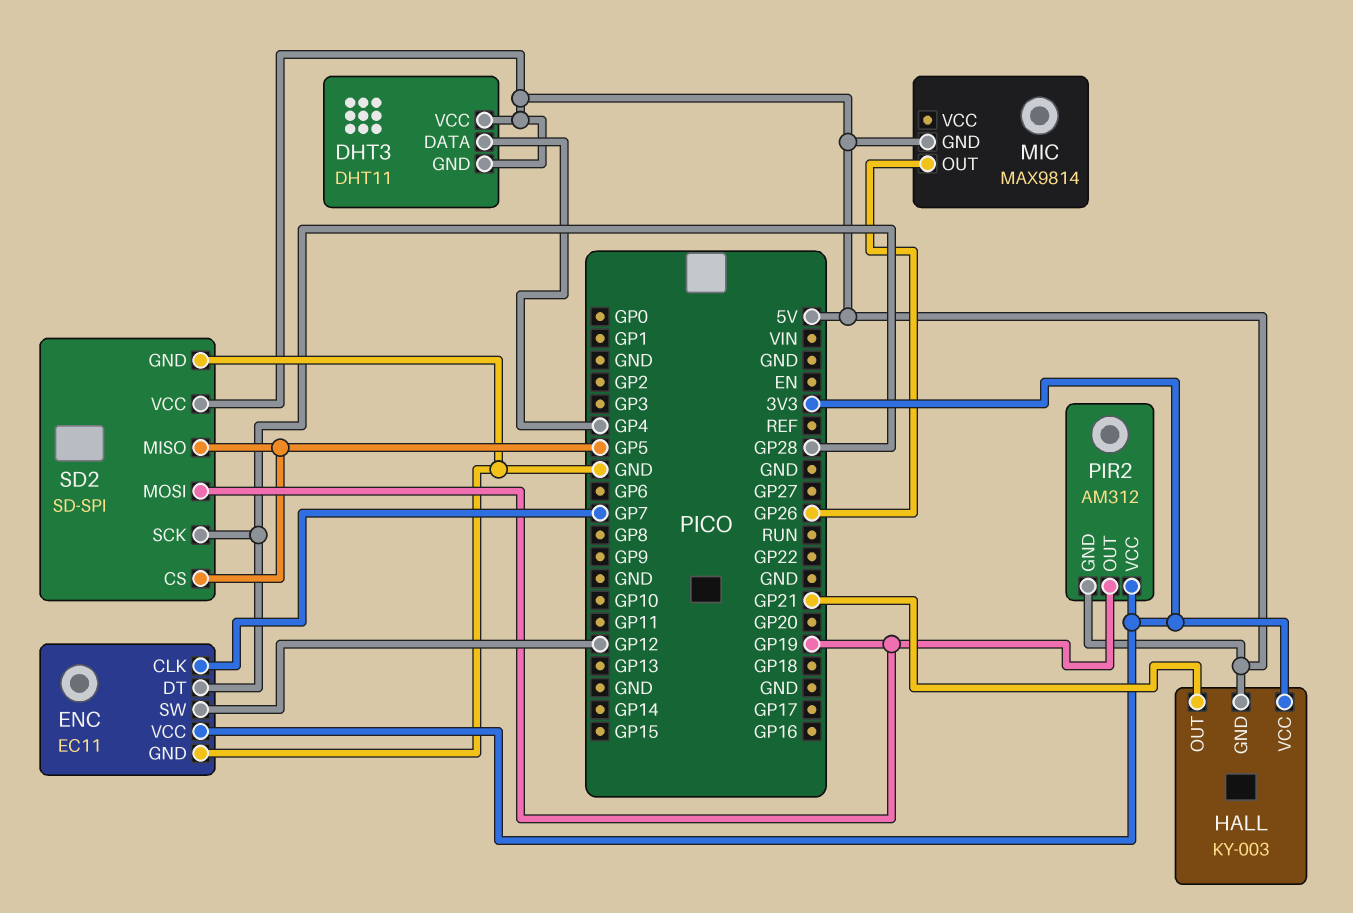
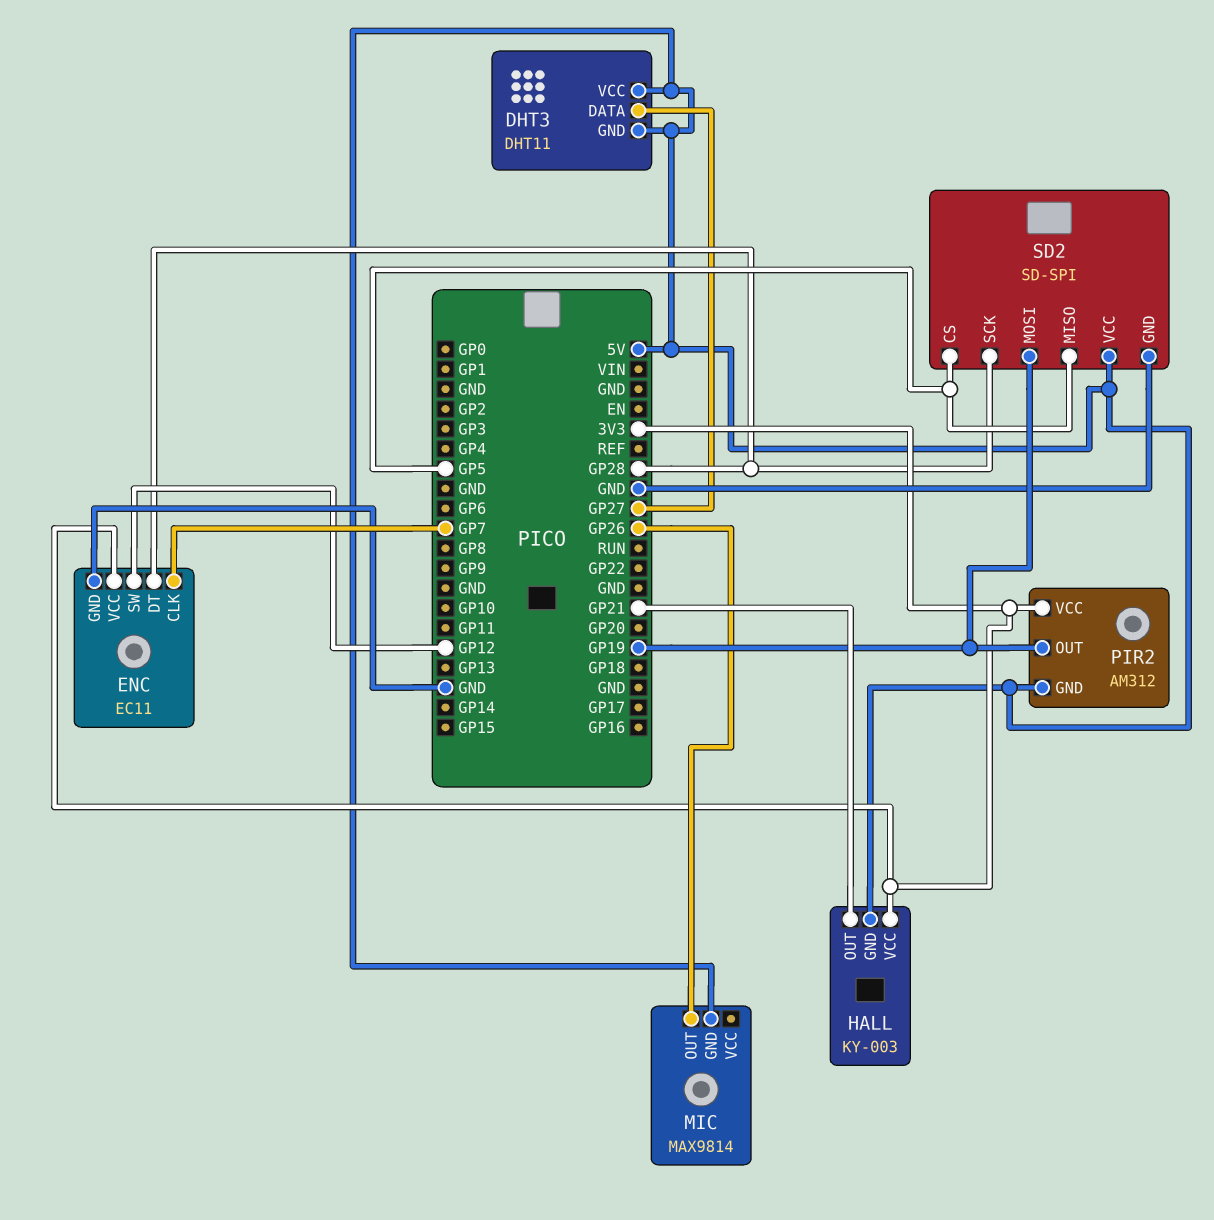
DHT3 pin DATA: GP4 -> GP27

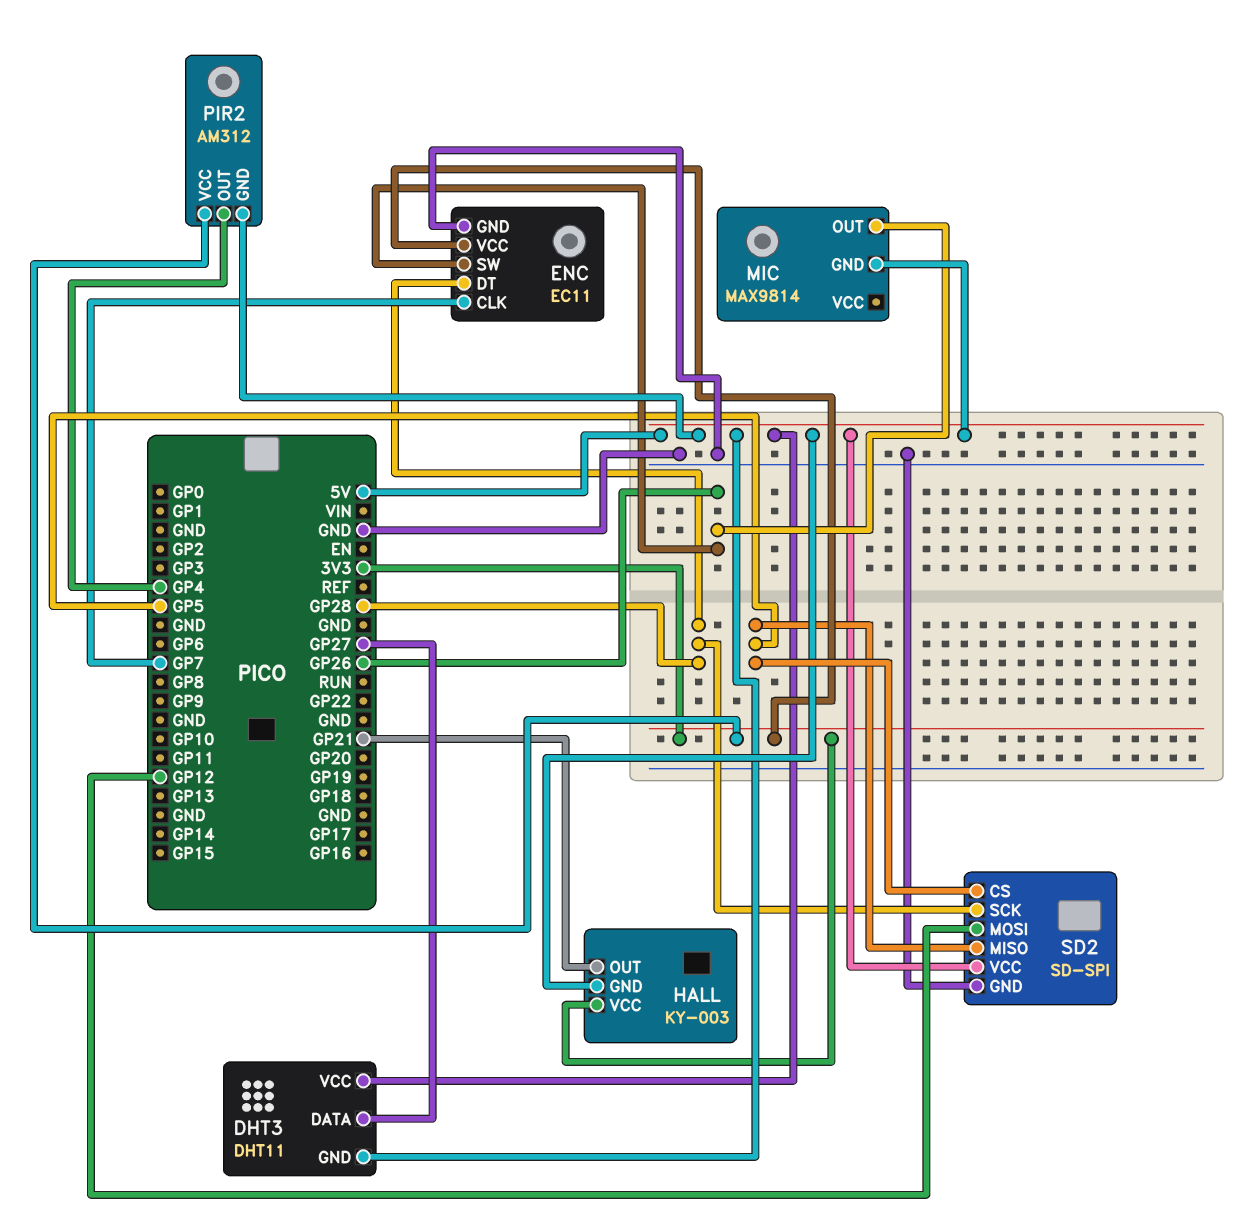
ENC pin SW: GP12 -> GP26
PIR2 pin OUT: GP19 -> GP4
SD2 pin MOSI: GP19 -> GP12

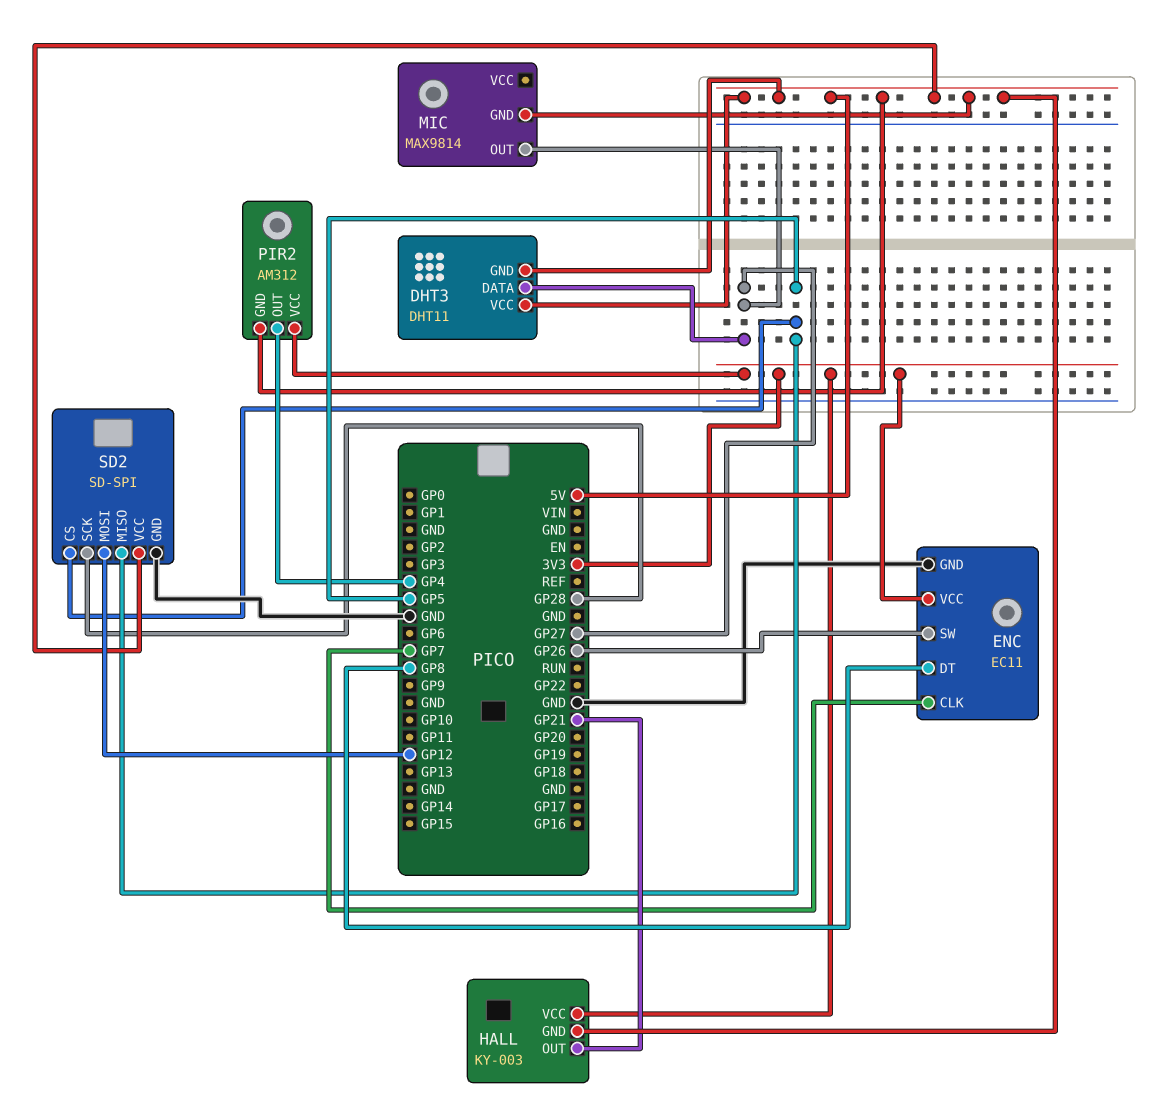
ENC pin DT: GP28 -> GP8
MIC pin OUT: GP26 -> GP27

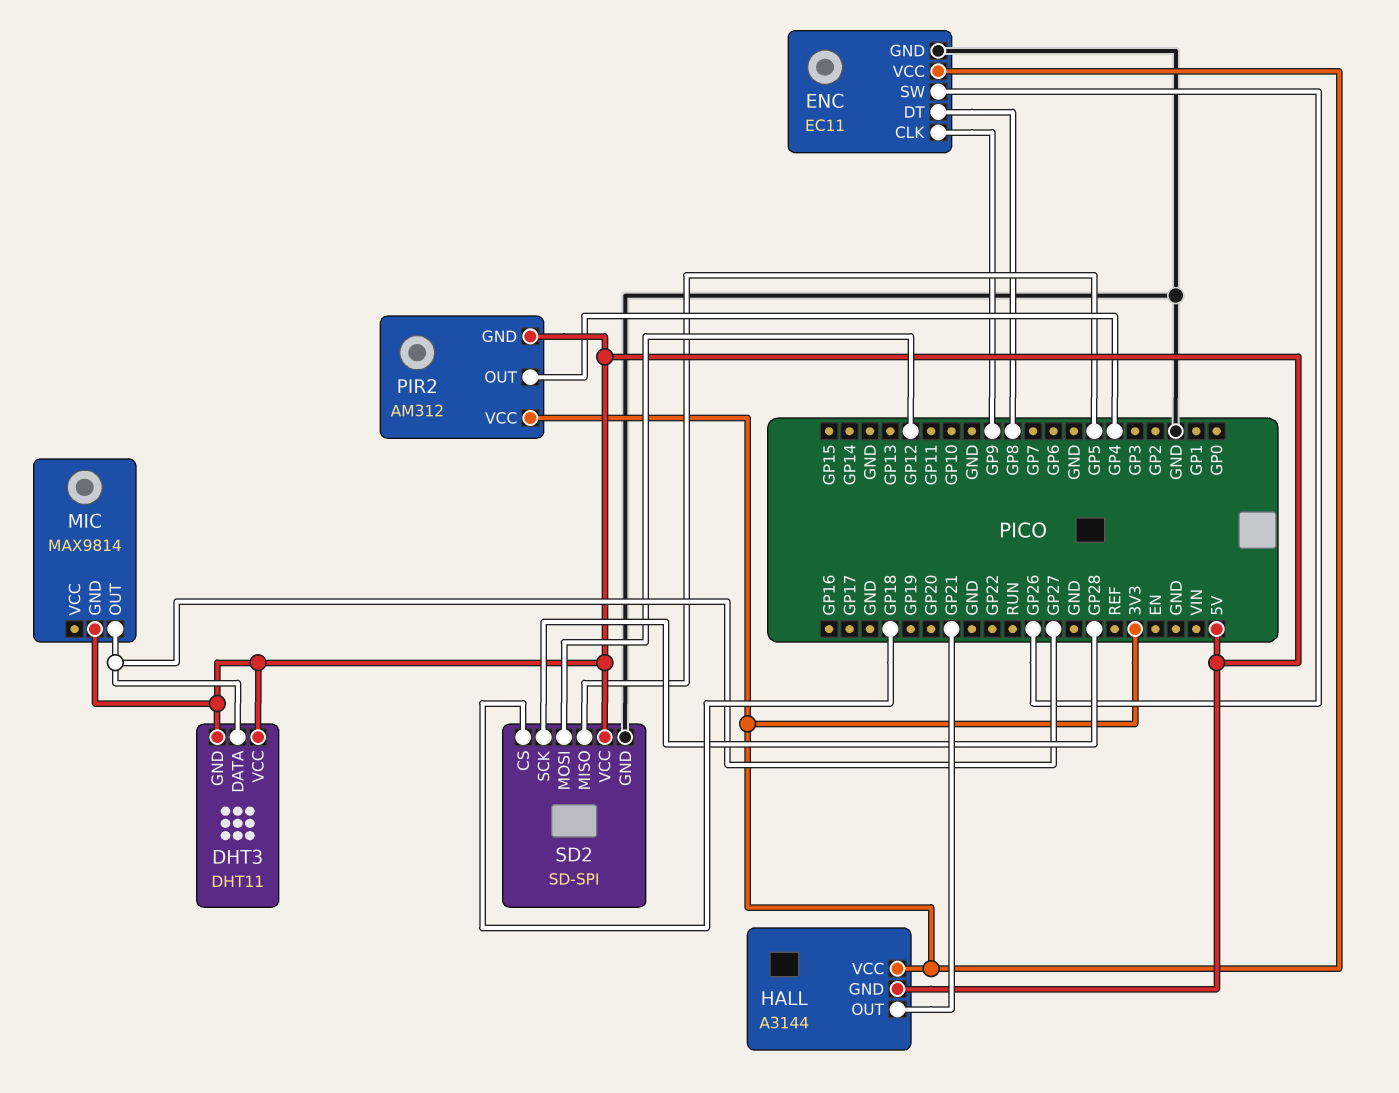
ENC pin CLK: GP7 -> GP9
HALL: KY-003 -> A3144
SD2 pin CS: GP5 -> GP18

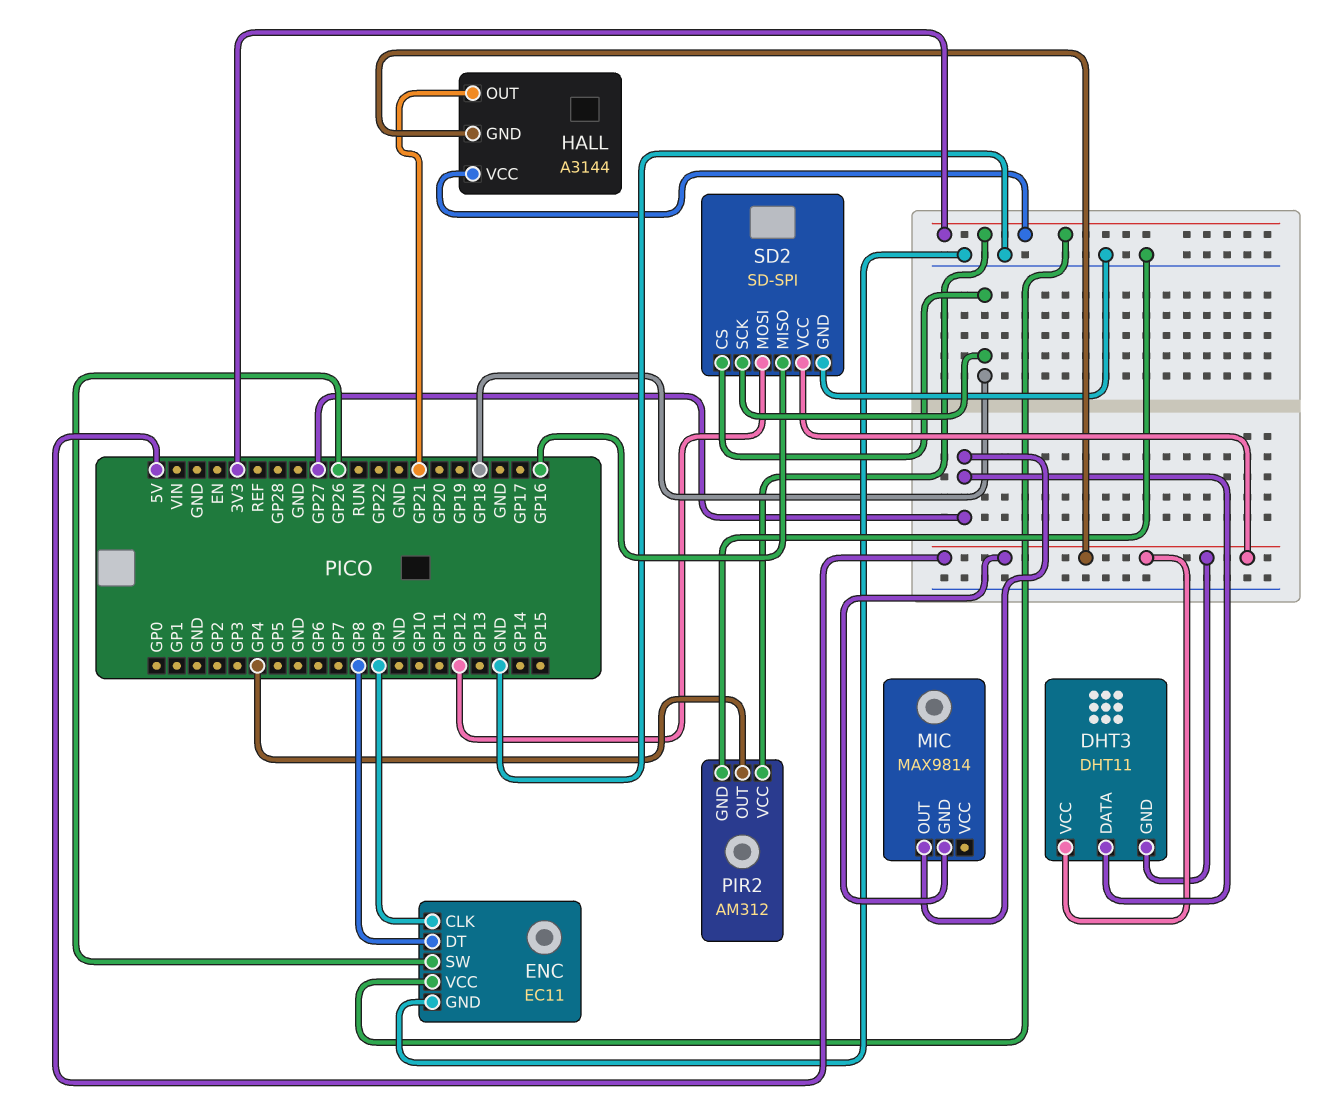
PIR2 pin GND: 5V -> GND
SD2 pin MISO: GP5 -> GP16
SD2 pin SCK: GP28 -> GP18

